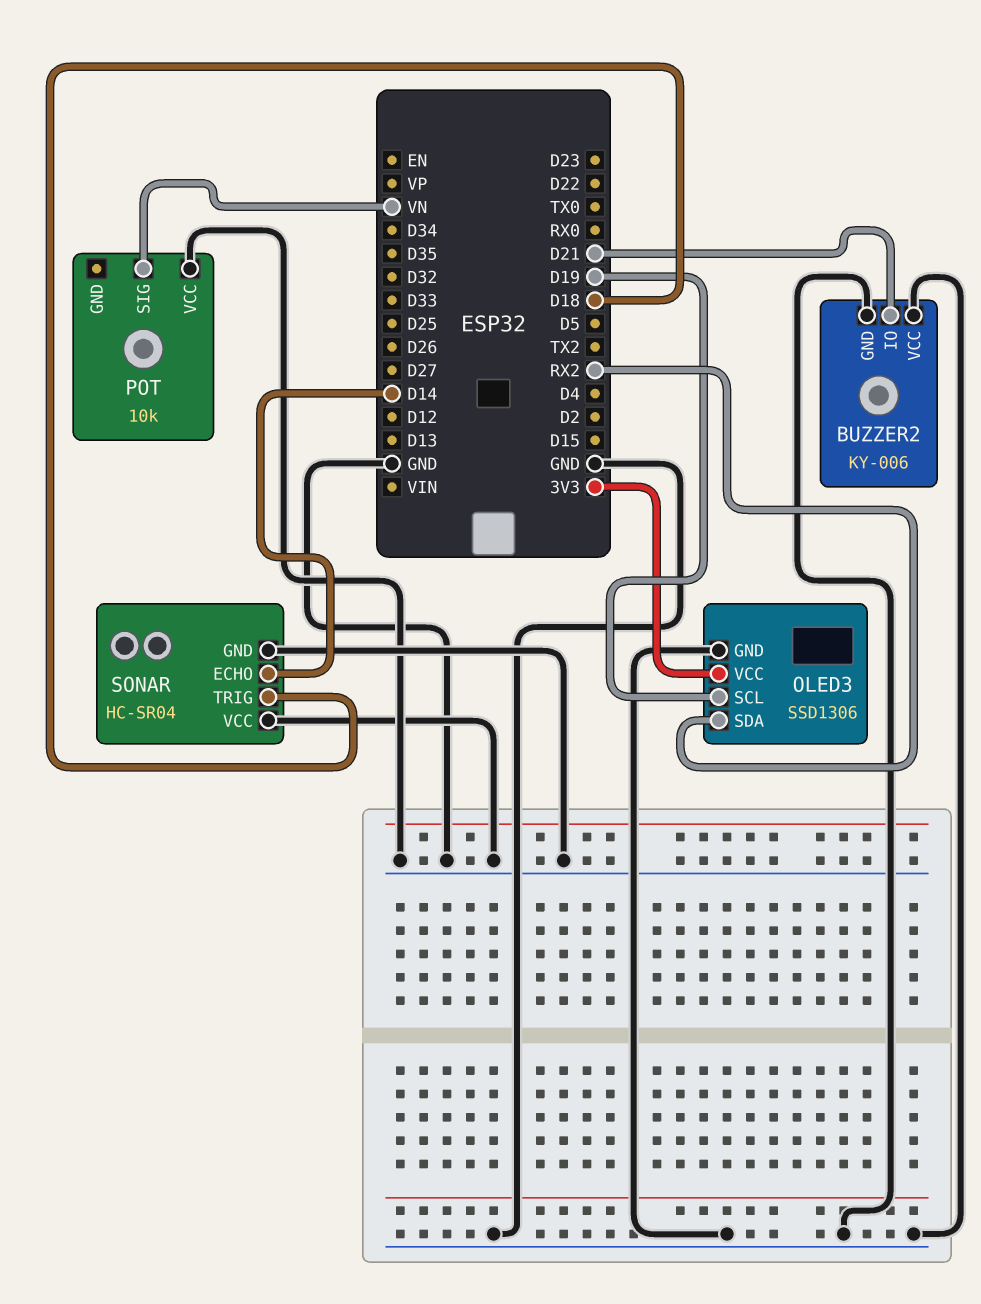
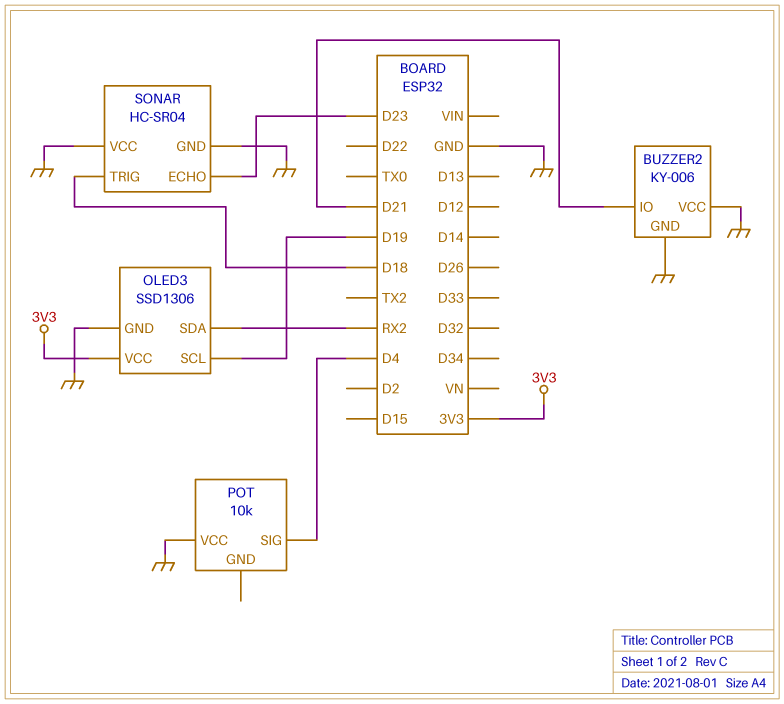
POT pin SIG: VN -> D4
SONAR pin ECHO: D14 -> D23

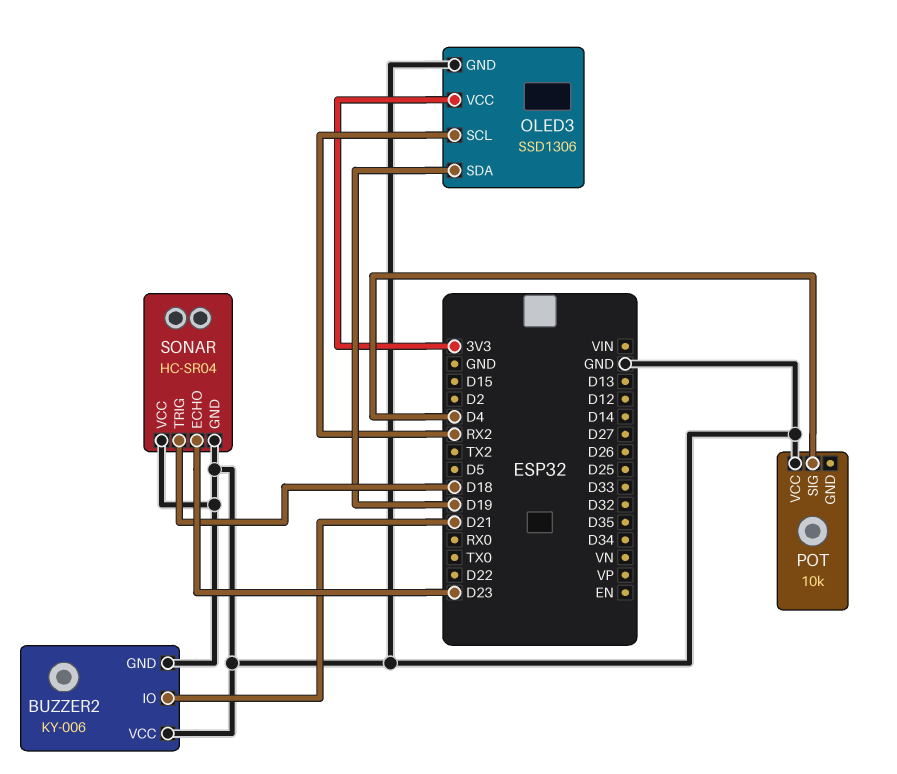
OLED3 pin SCL: D19 -> RX2
OLED3 pin SDA: RX2 -> D19

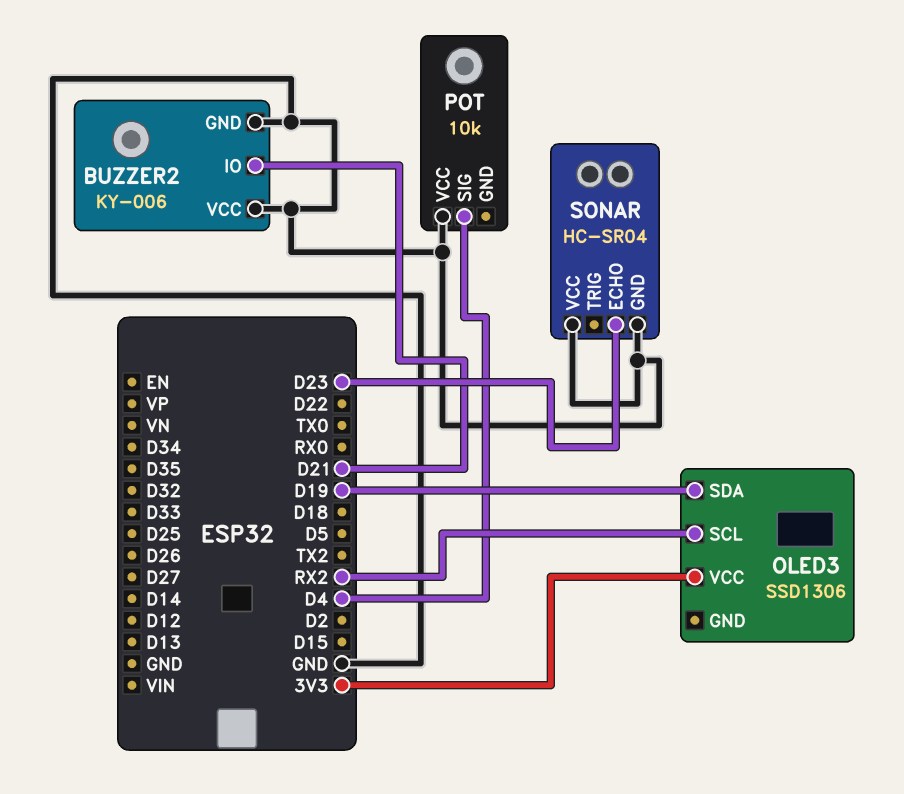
OLED3 pin GND: GND -> none
SONAR pin TRIG: D18 -> none

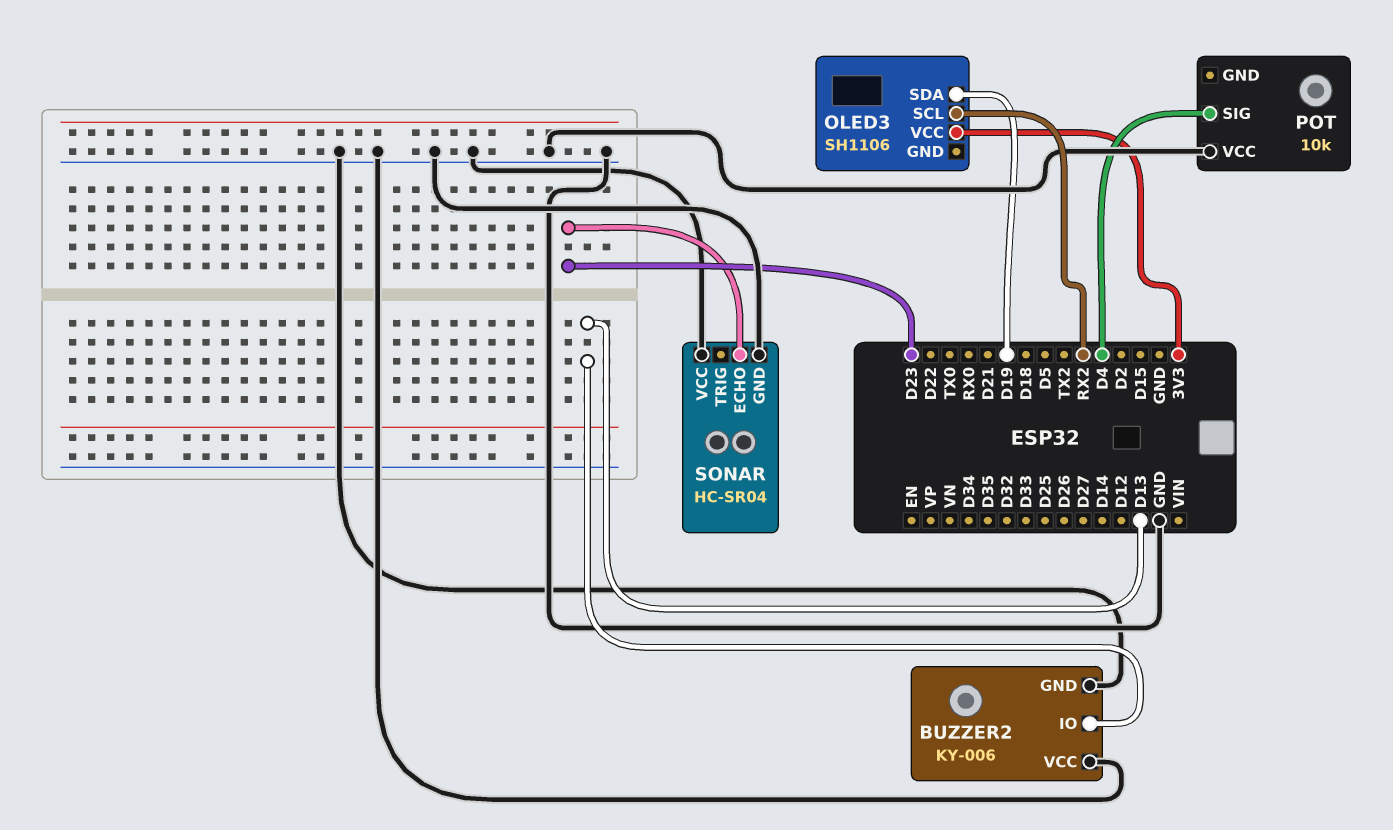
BUZZER2 pin IO: D21 -> D13
OLED3: SSD1306 -> SH1106

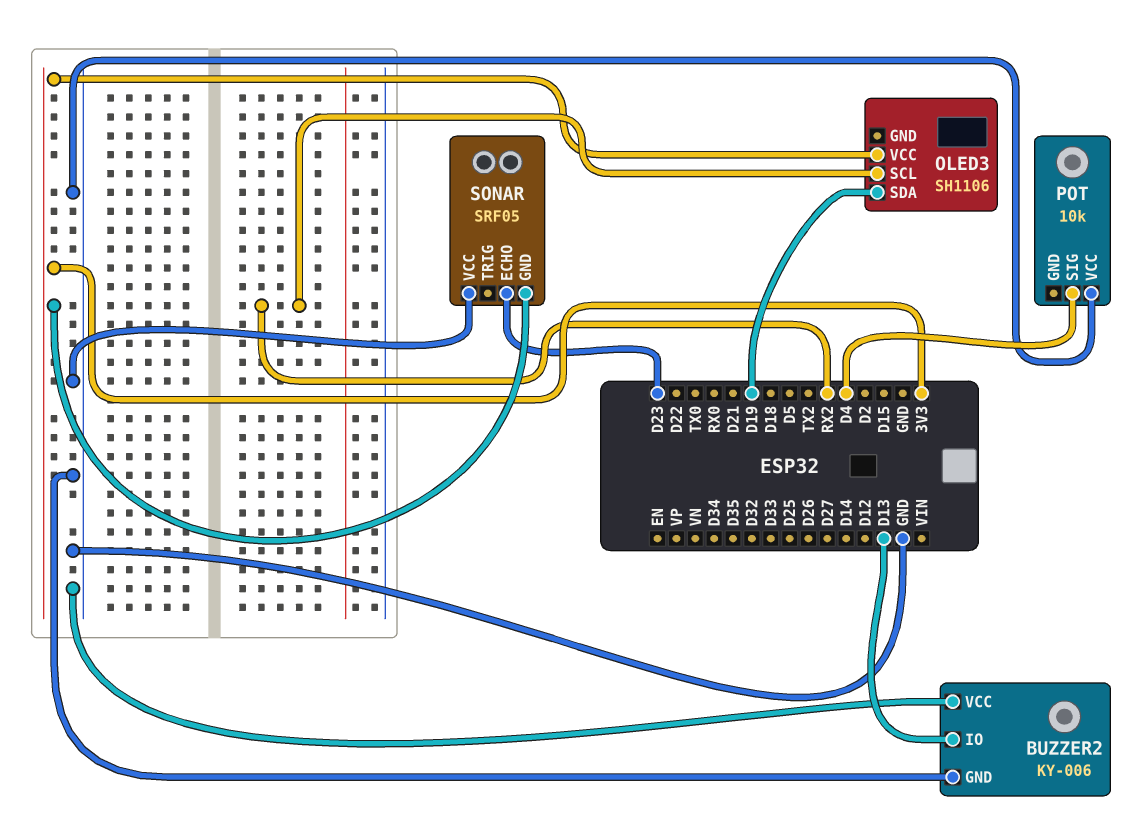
SONAR: HC-SR04 -> SRF05
SONAR pin GND: GND -> 3V3

